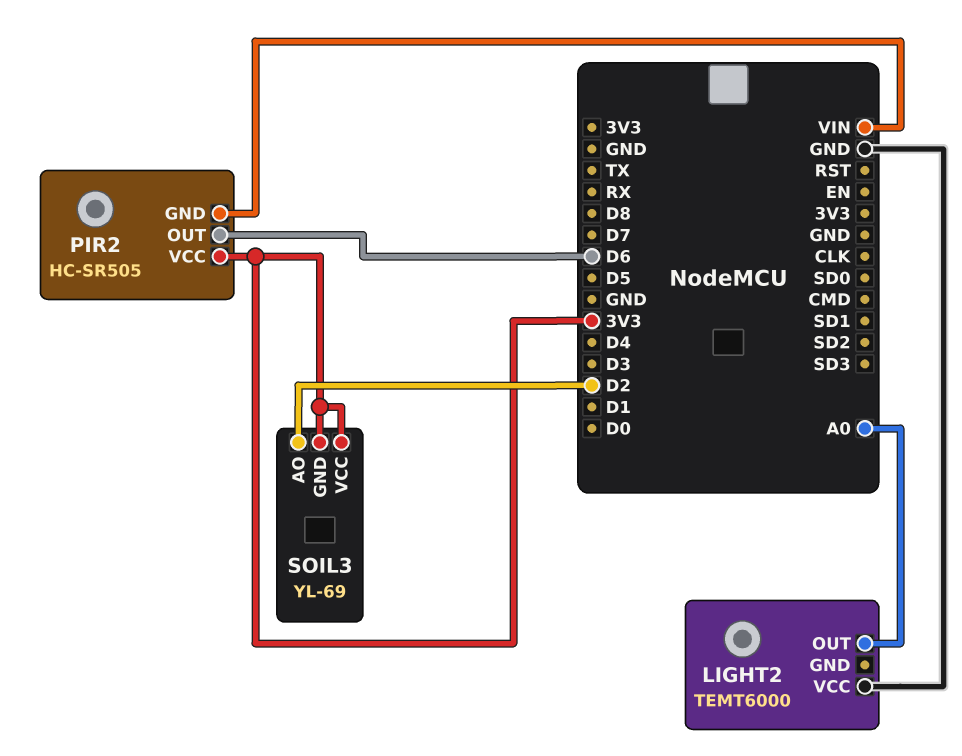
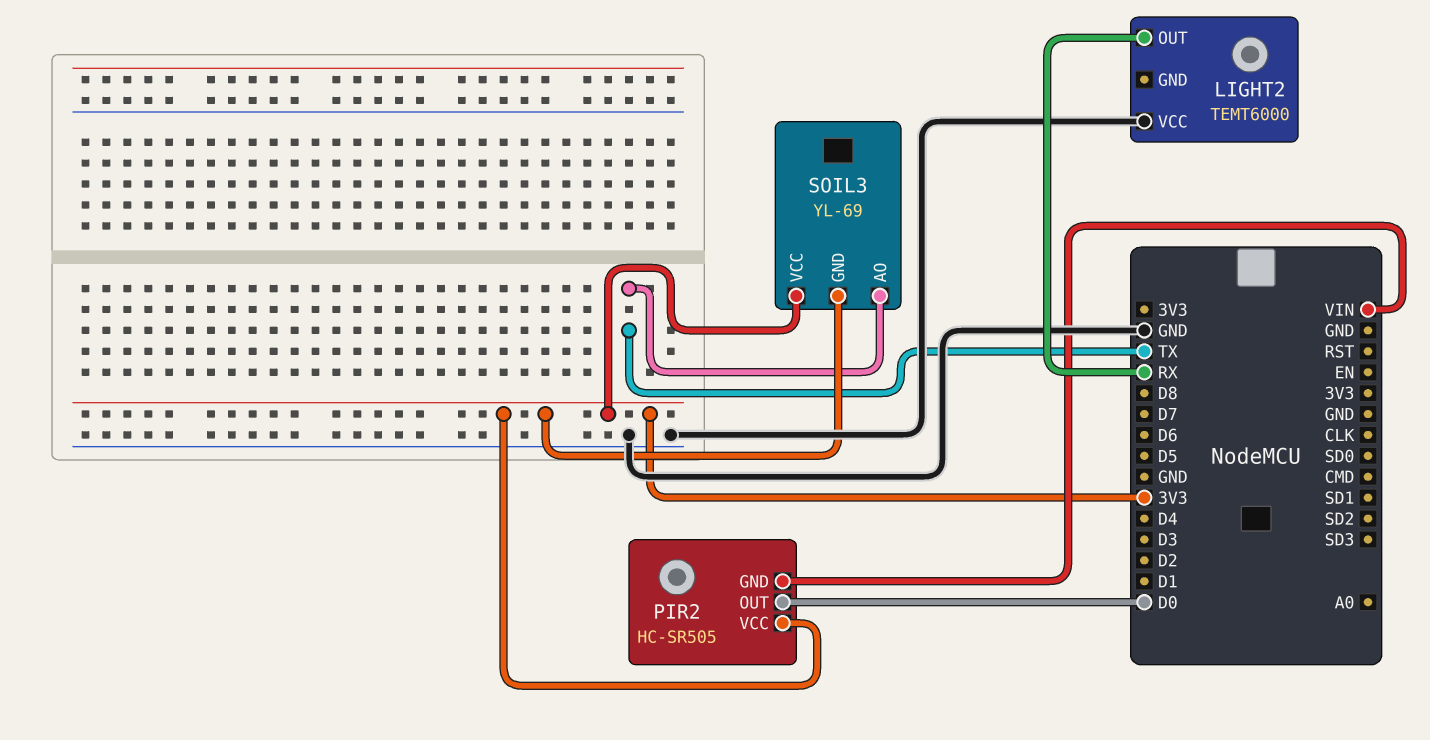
LIGHT2 pin OUT: A0 -> RX
PIR2 pin OUT: D6 -> D0
SOIL3 pin AO: D2 -> TX

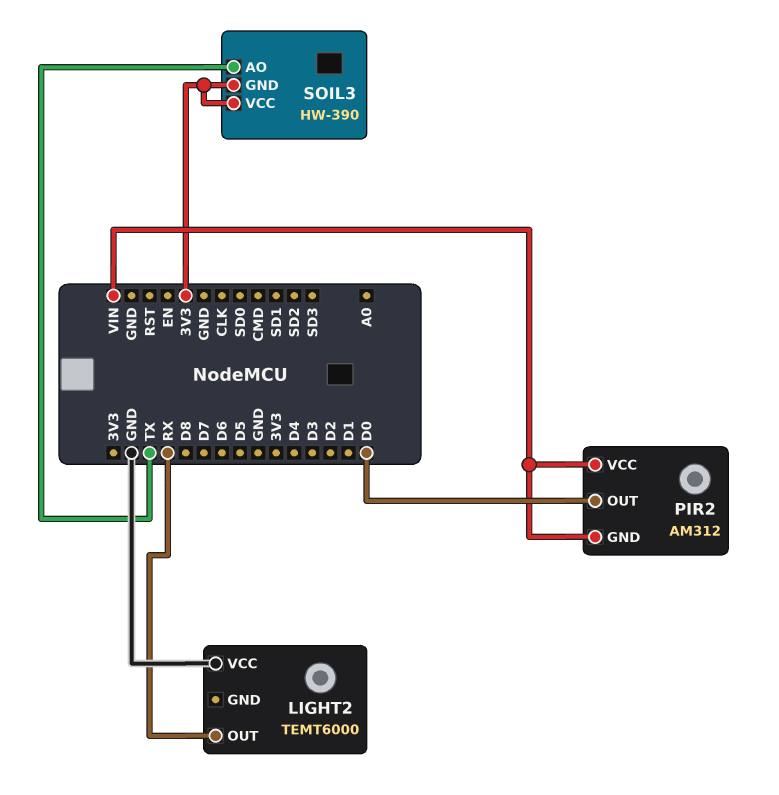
PIR2: HC-SR505 -> AM312
PIR2 pin VCC: 3V3 -> VIN
SOIL3: YL-69 -> HW-390

